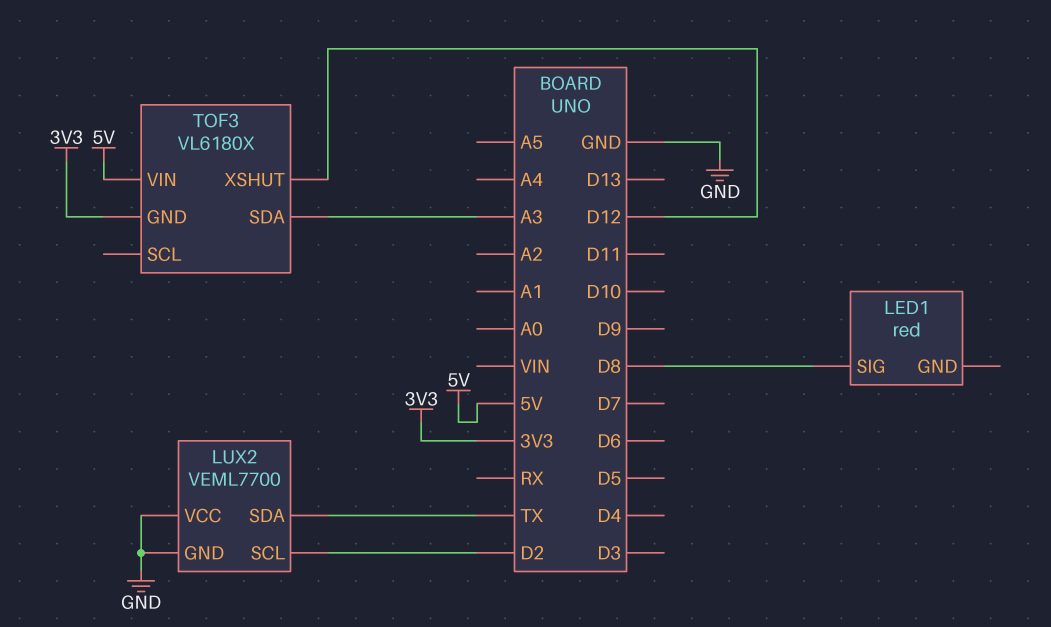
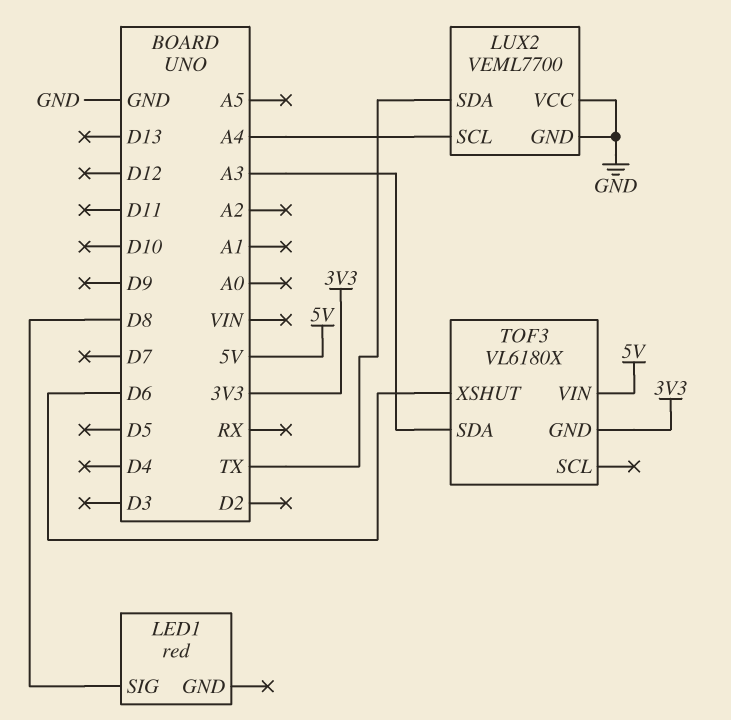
LUX2 pin SCL: D2 -> A4
TOF3 pin XSHUT: D12 -> D6

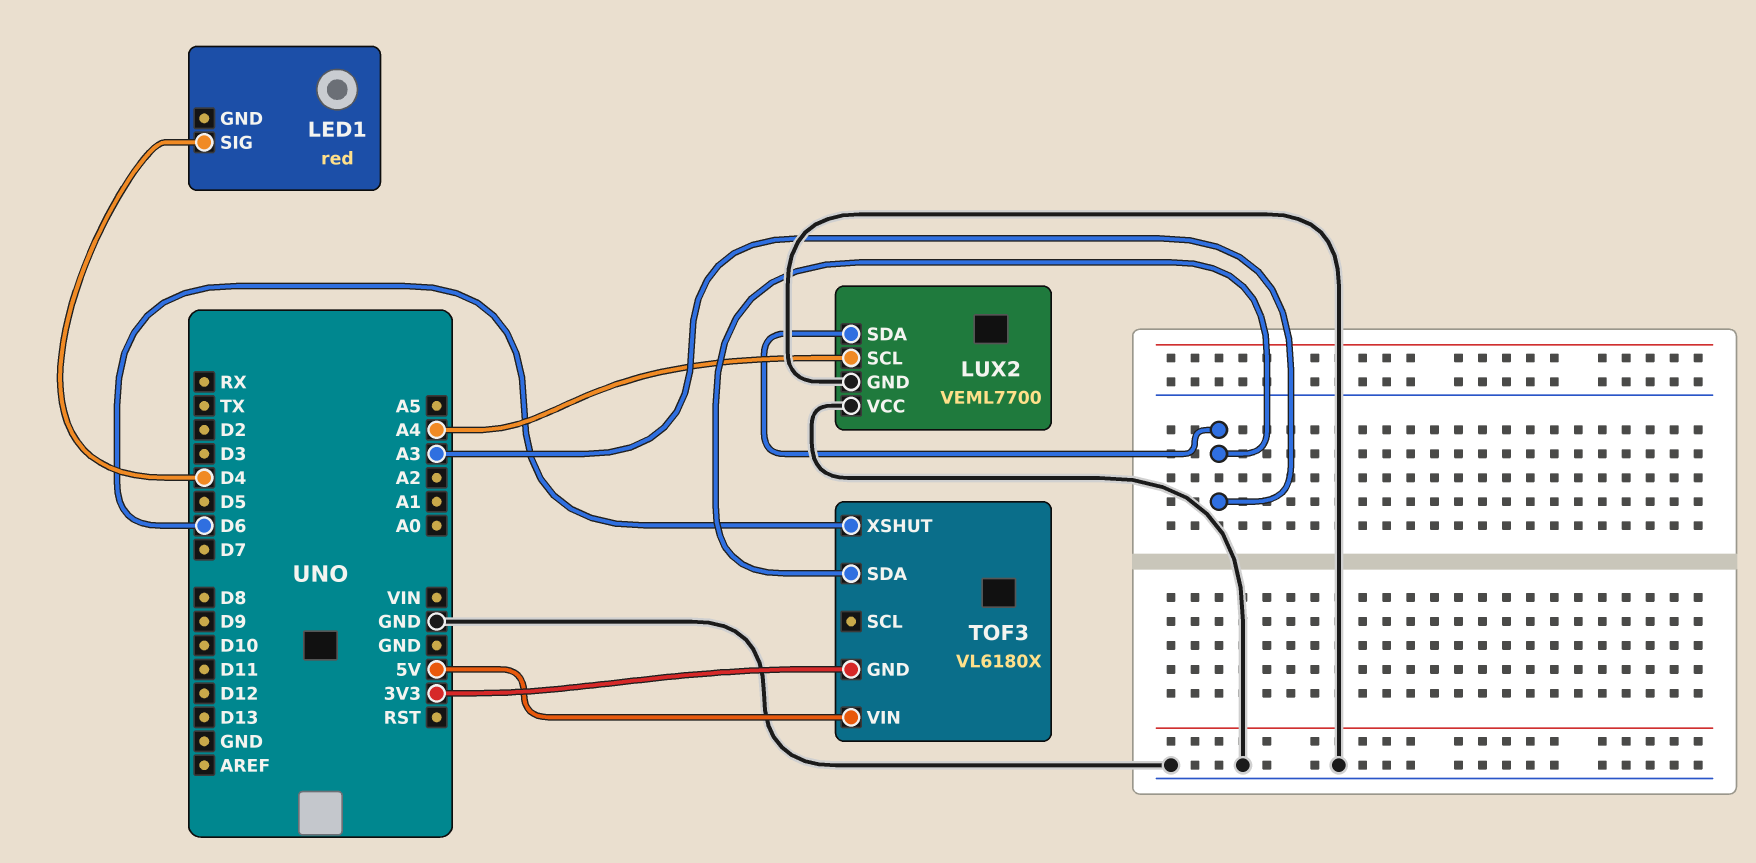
LED1 pin SIG: D8 -> D4
LUX2 pin SDA: TX -> A3

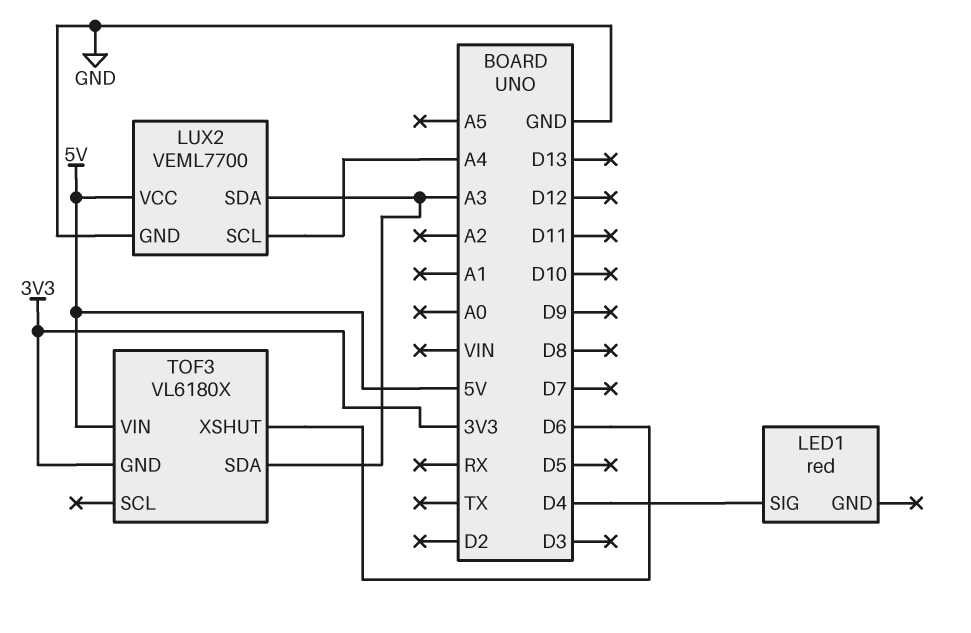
LUX2 pin VCC: GND -> 5V

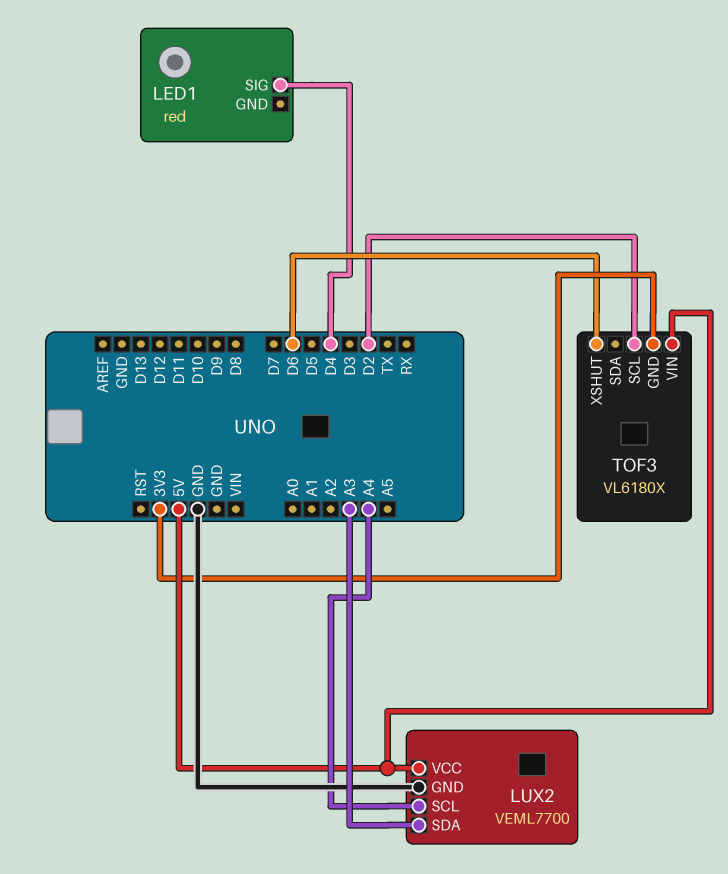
TOF3 pin SCL: none -> D2
TOF3 pin SDA: A3 -> none

